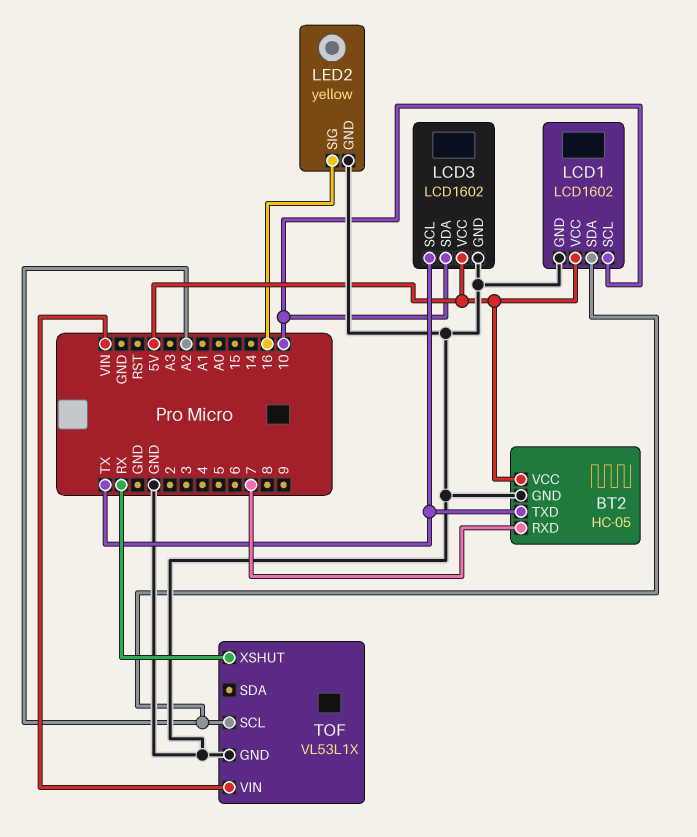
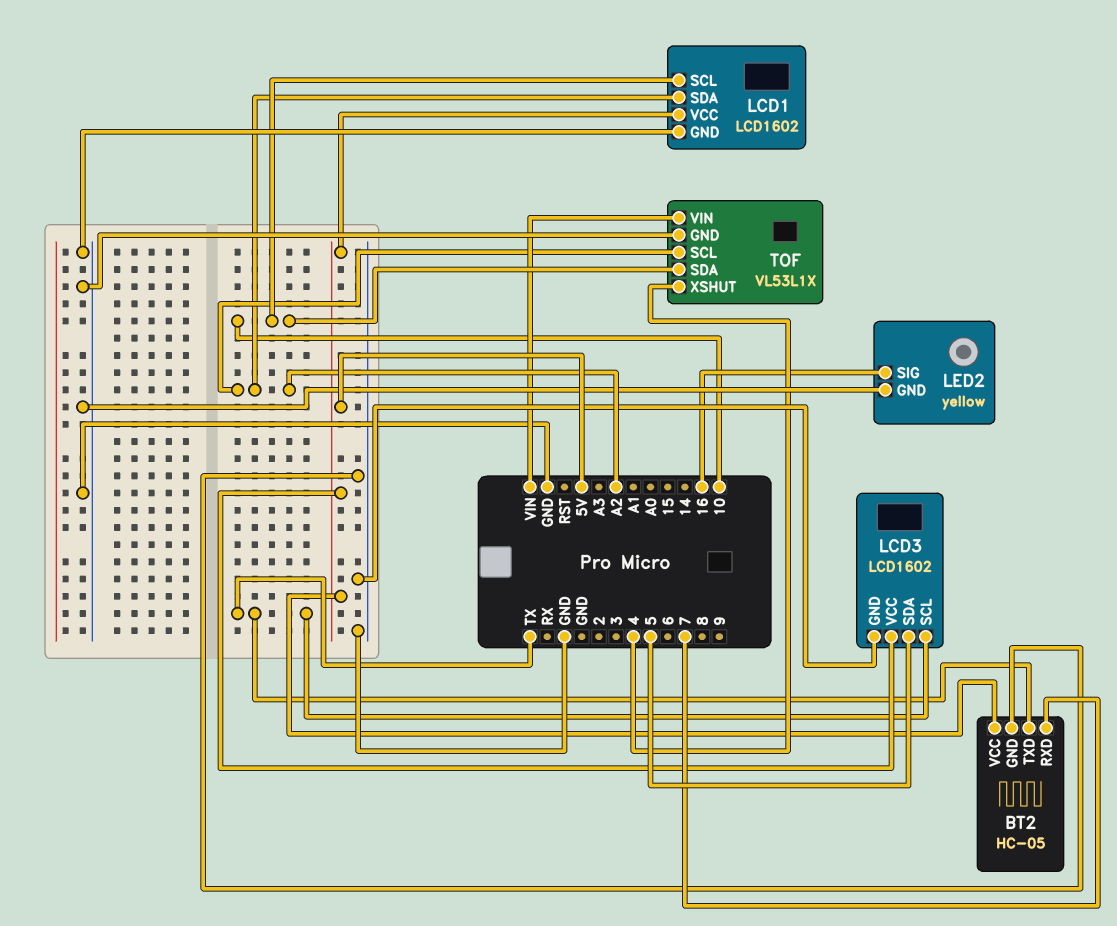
LCD3 pin SDA: 10 -> 5
TOF pin SDA: none -> 10
TOF pin XSHUT: RX -> 4

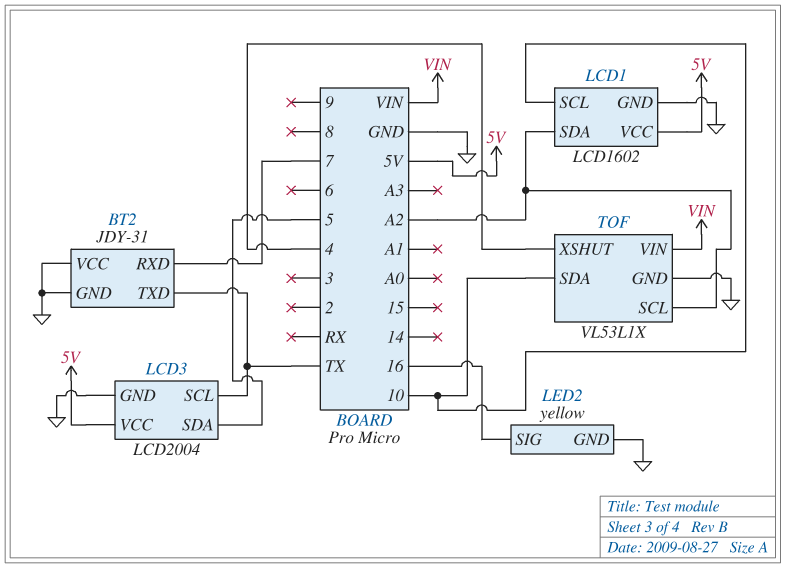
BT2: HC-05 -> JDY-31
BT2 pin VCC: 5V -> GND
LCD3: LCD1602 -> LCD2004

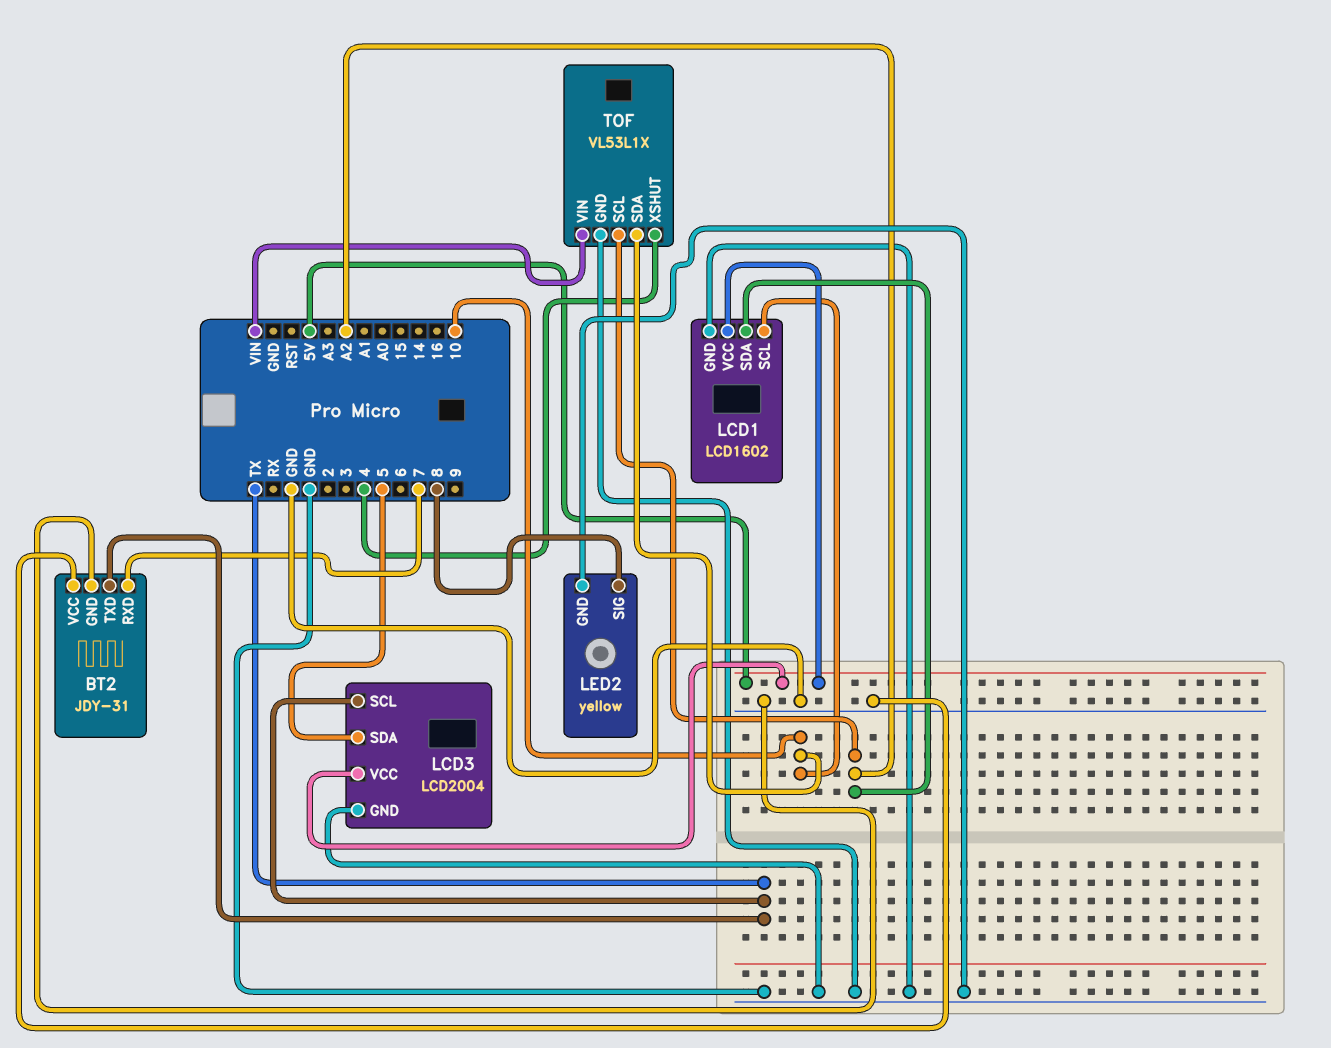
LED2 pin SIG: 16 -> 8

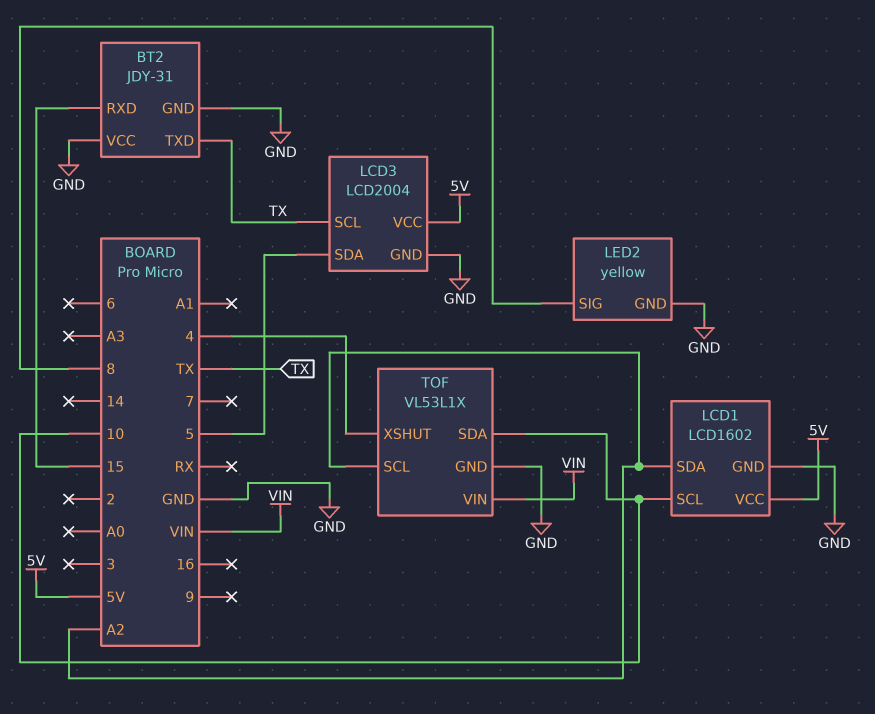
BT2 pin RXD: 7 -> 15

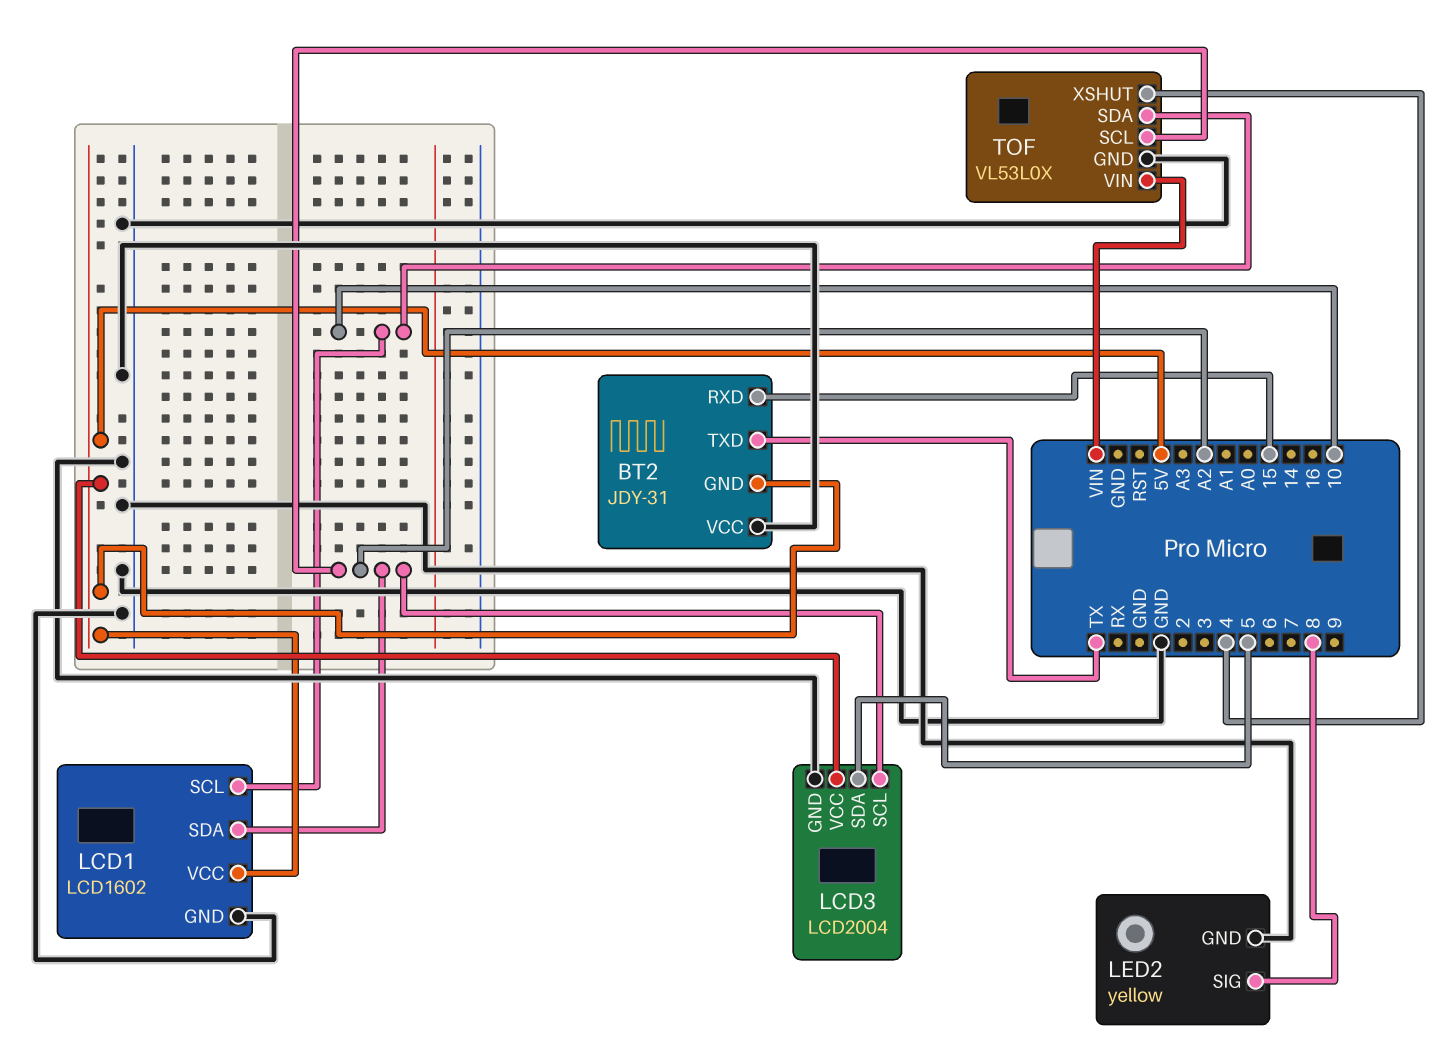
BT2 pin GND: GND -> 5V
LCD3 pin SCL: TX -> A2
TOF: VL53L1X -> VL53L0X

